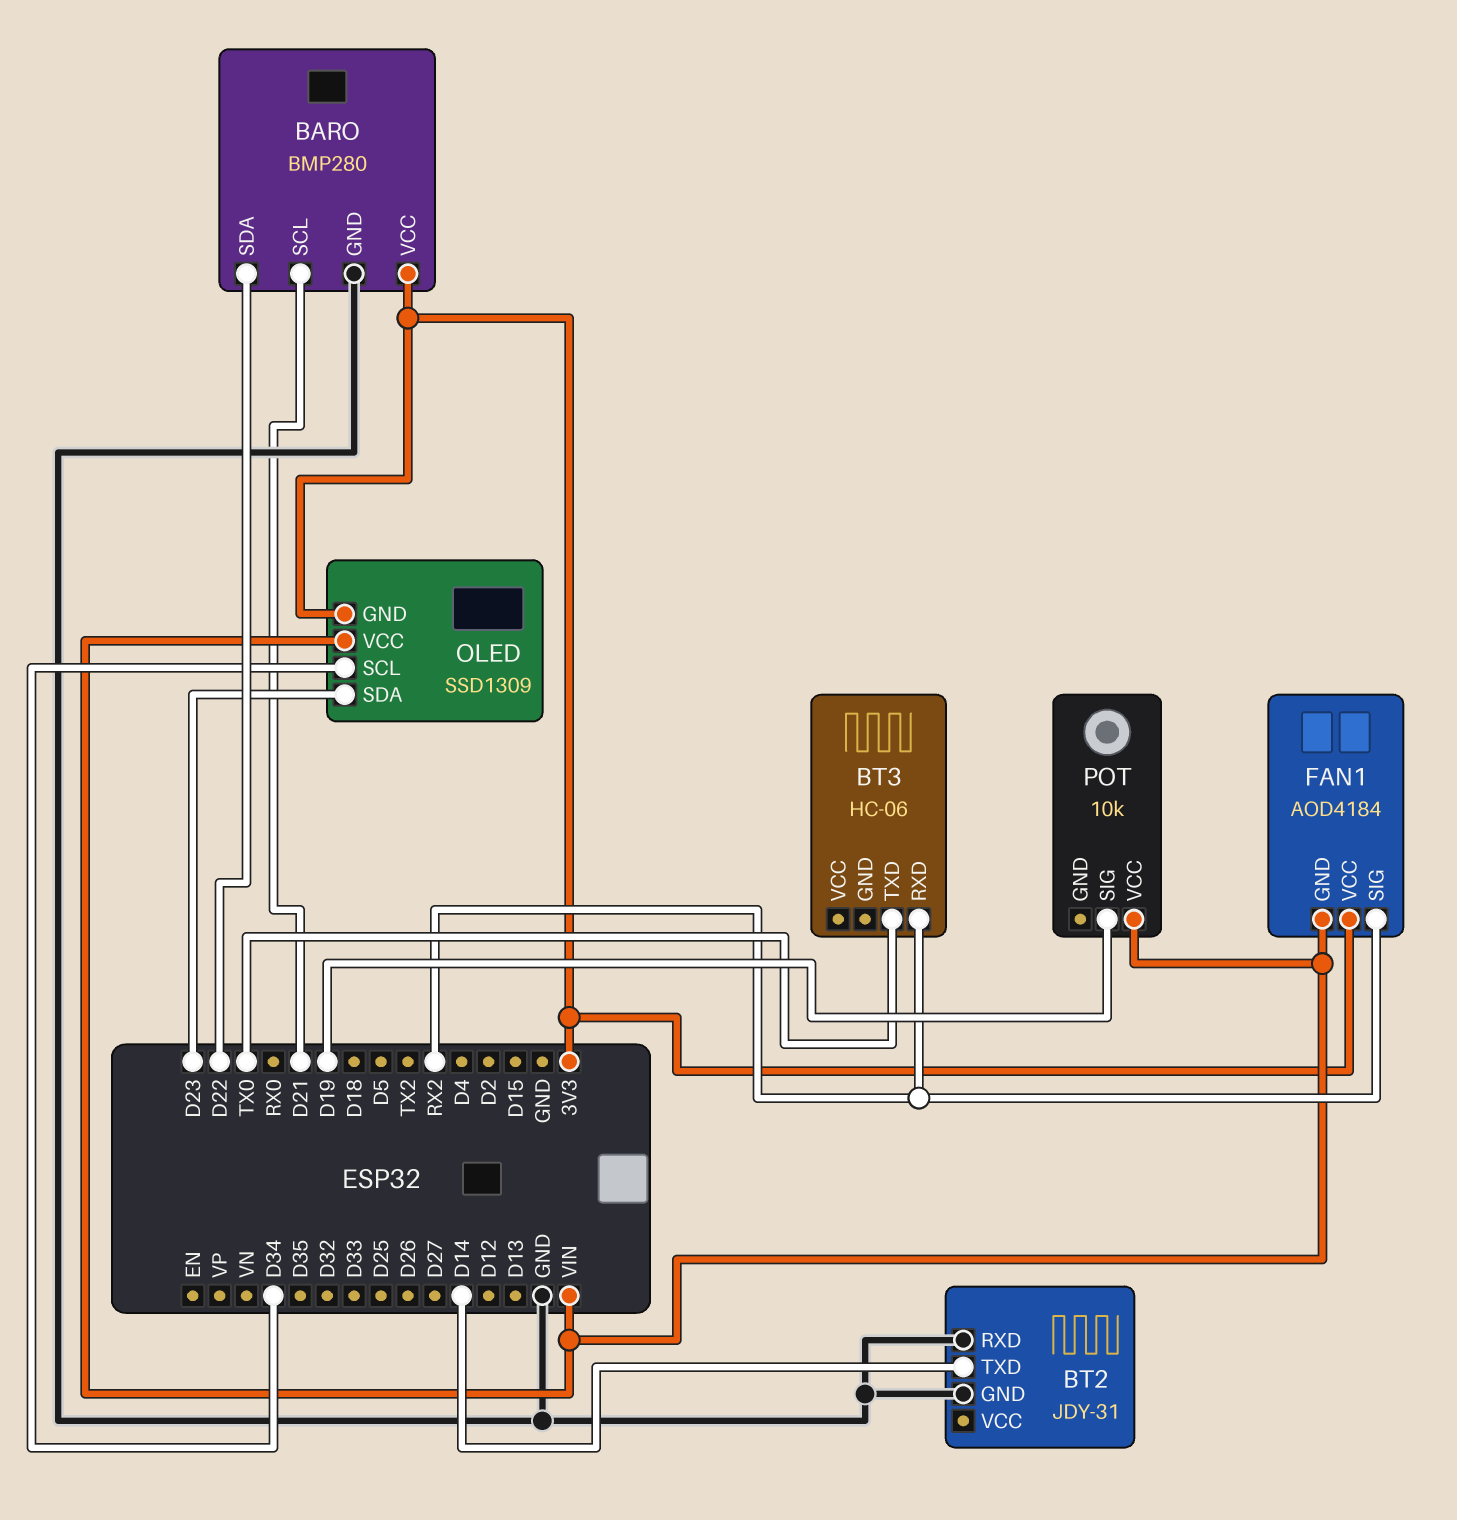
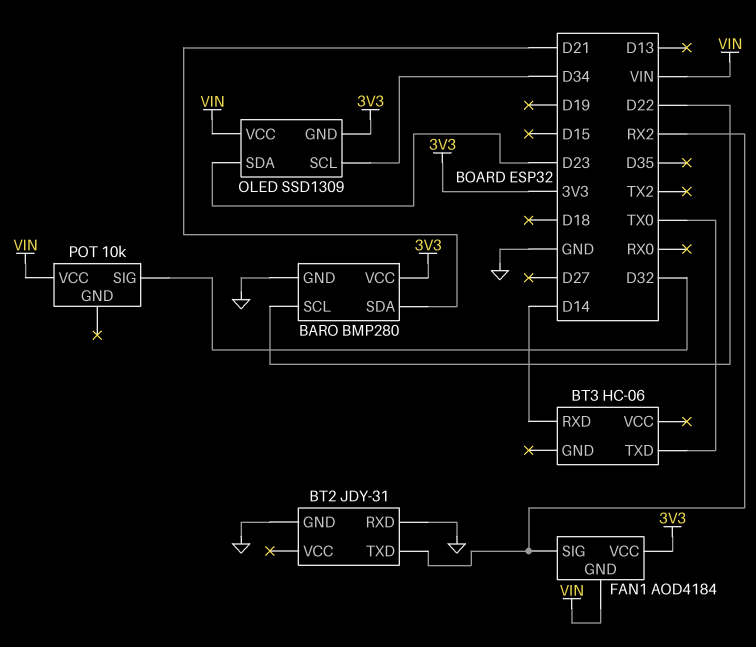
BARO pin SCL: D21 -> D22
BARO pin SDA: D22 -> D21
BT2 pin TXD: D14 -> RX2
BT3 pin RXD: RX2 -> D14
POT pin SIG: D19 -> D32

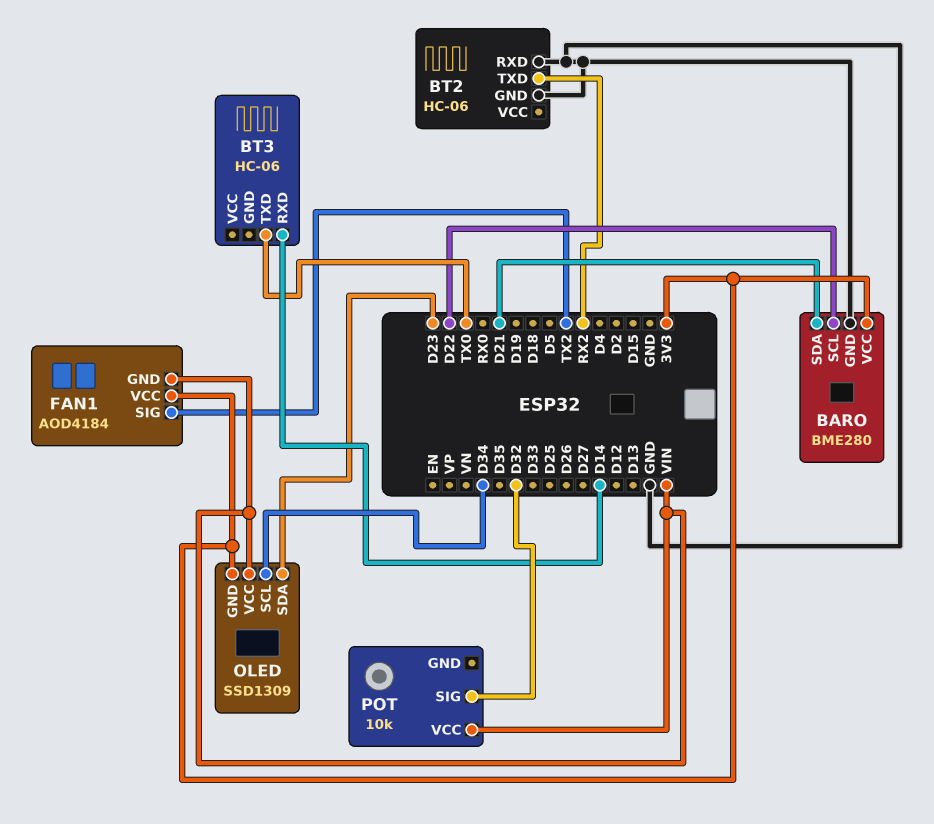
BARO: BMP280 -> BME280
BT2: JDY-31 -> HC-06
FAN1 pin SIG: RX2 -> TX2

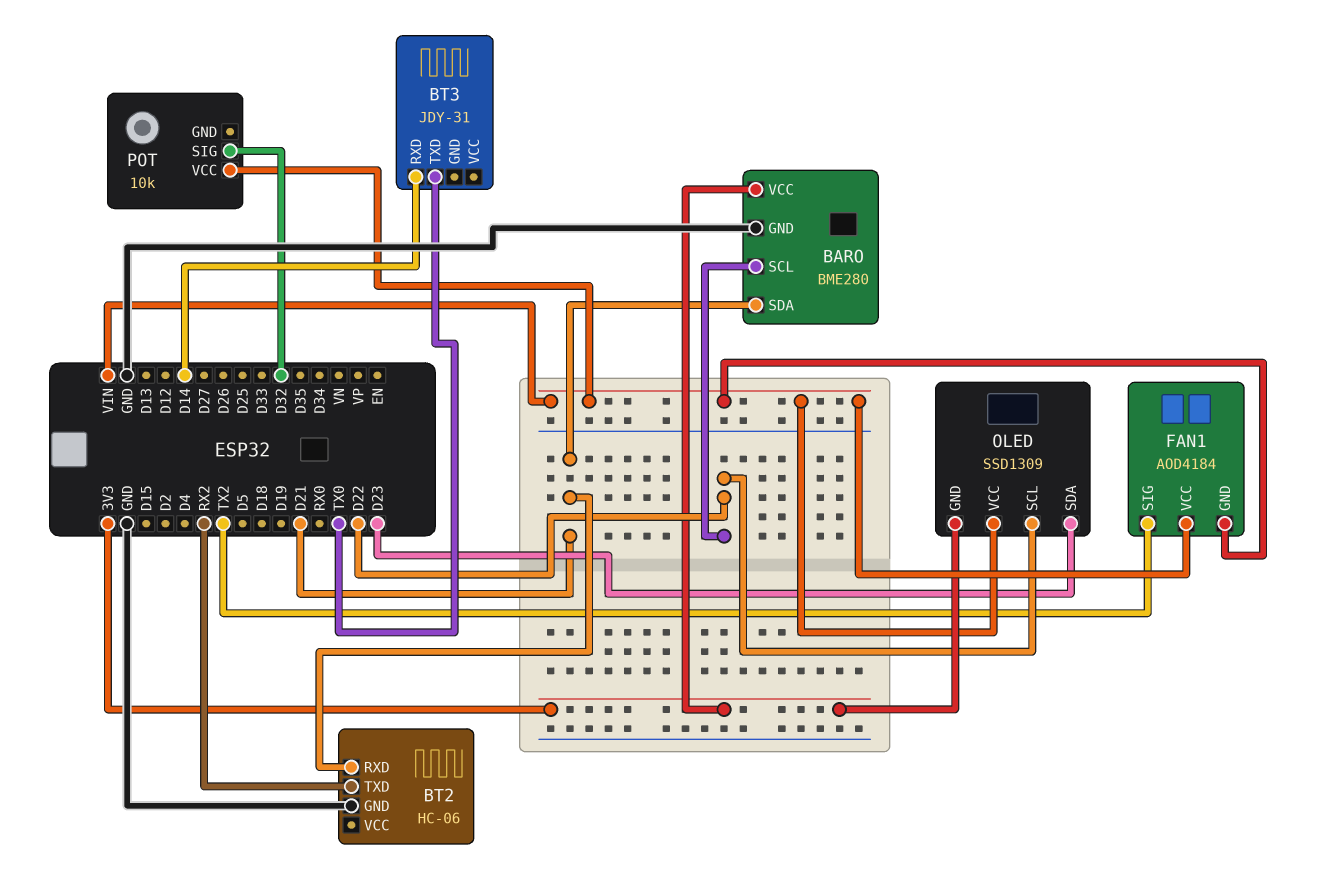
BT2 pin RXD: GND -> D21
BT3: HC-06 -> JDY-31
FAN1 pin VCC: 3V3 -> VIN
OLED pin SCL: D34 -> D22

